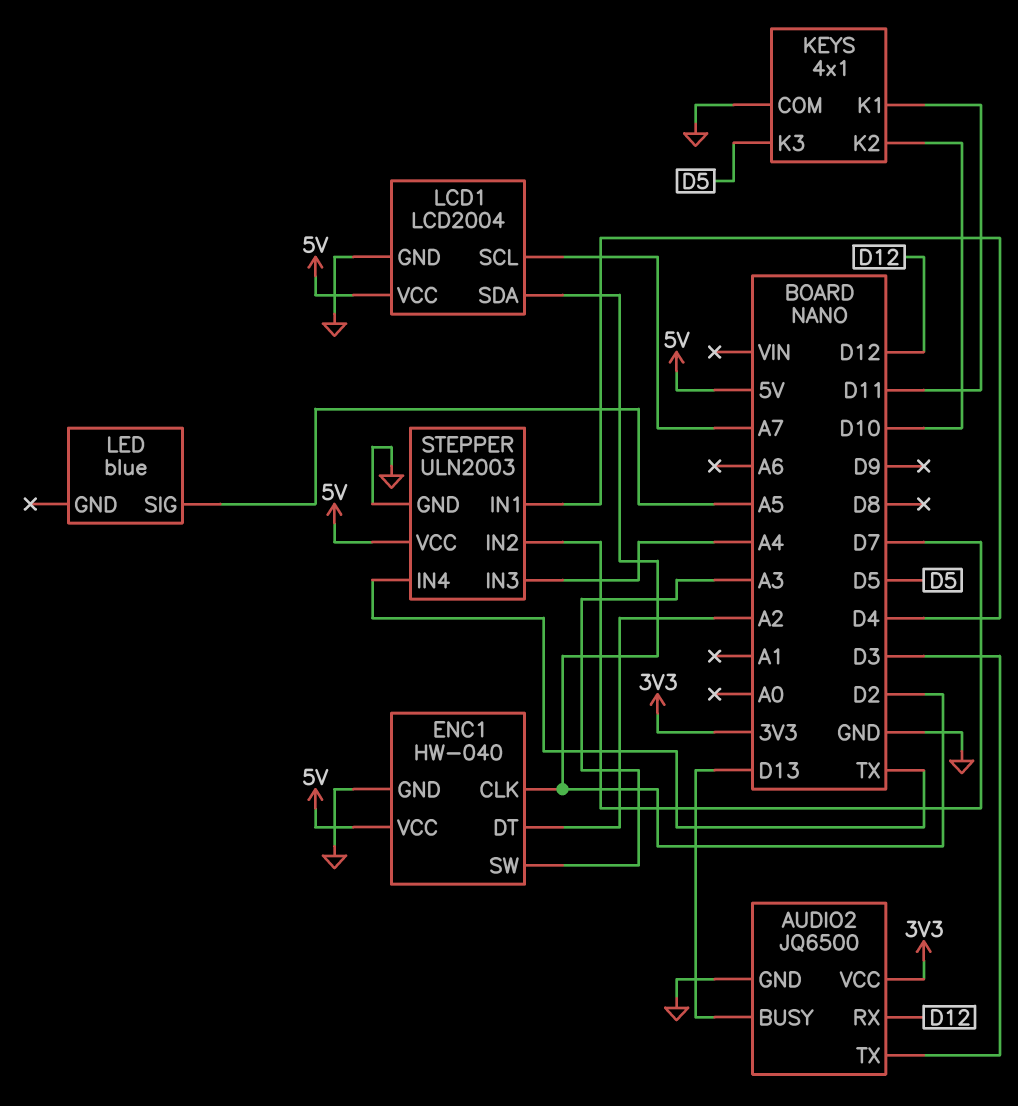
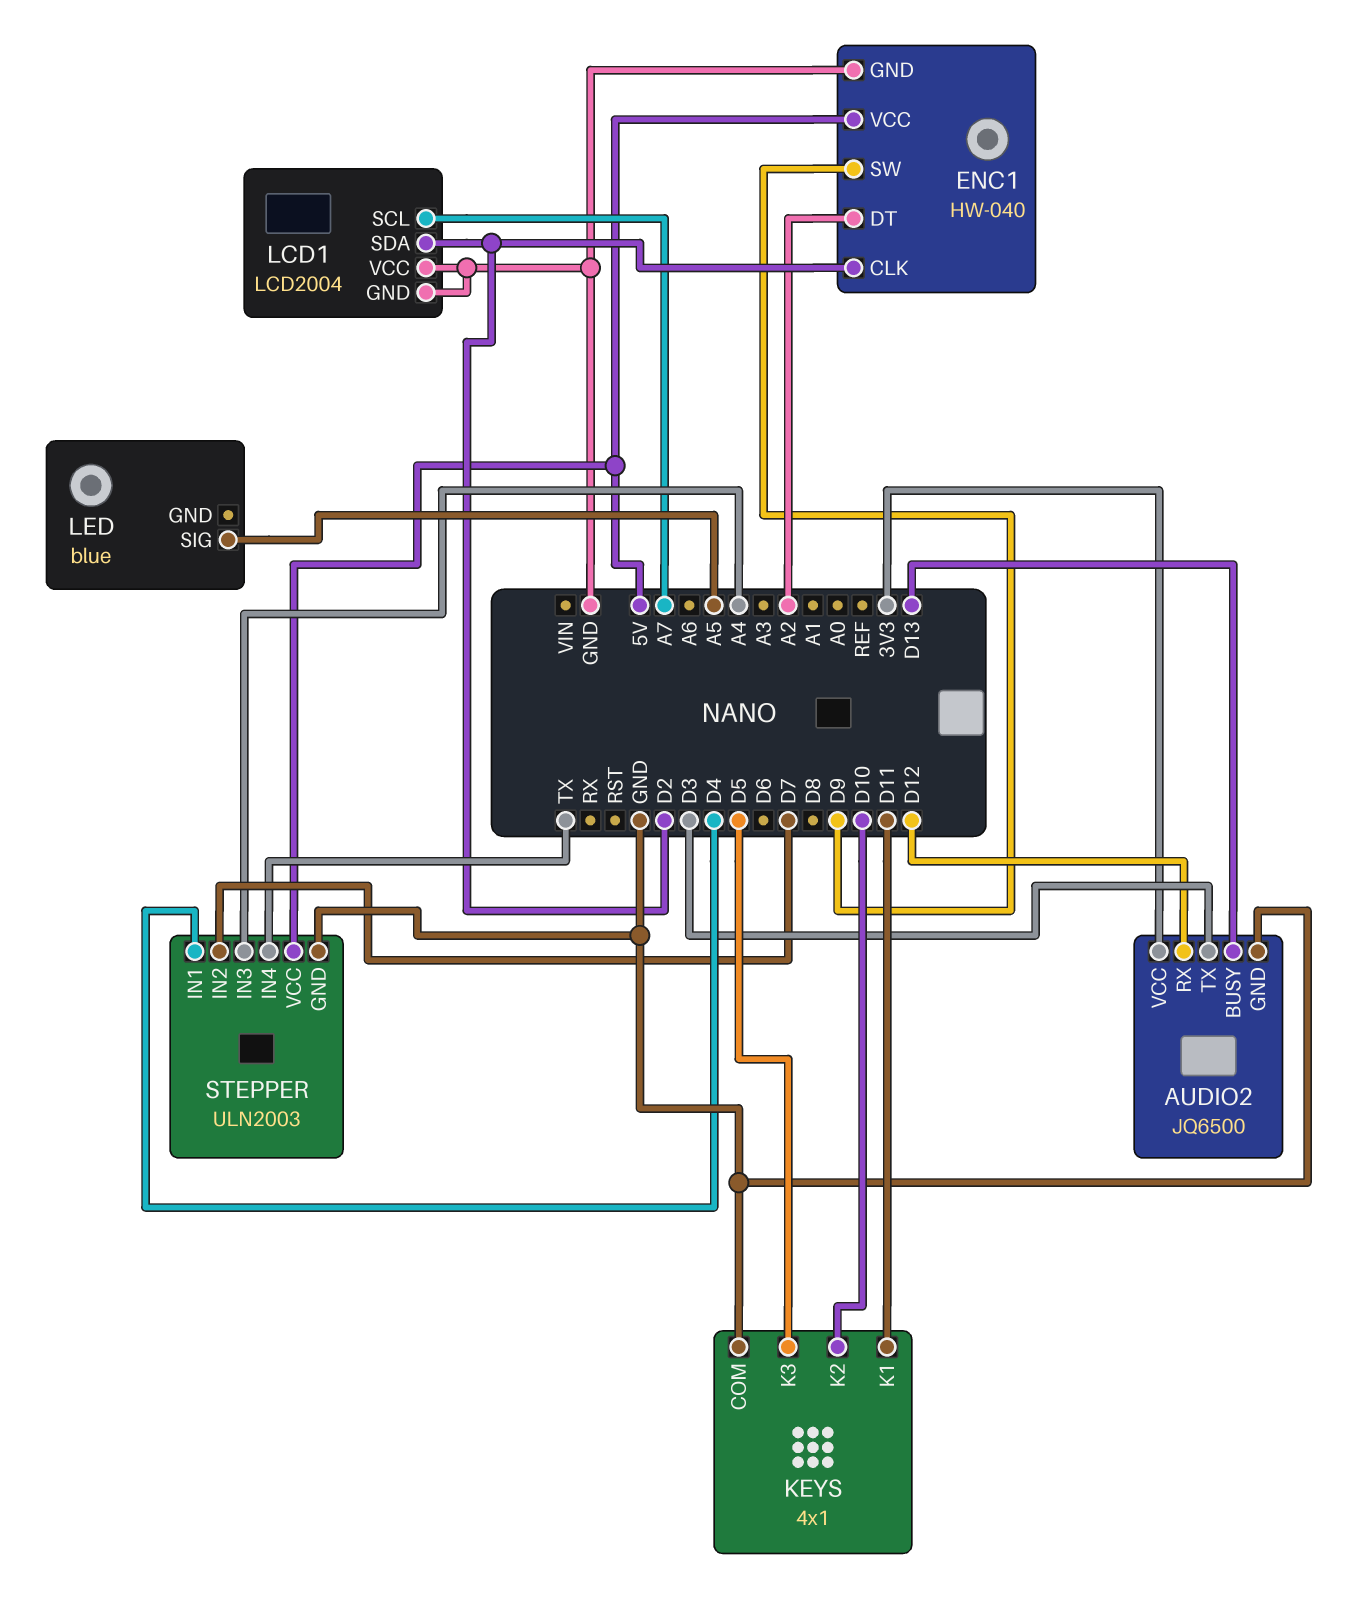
ENC1 pin SW: A3 -> D9
LCD1 pin VCC: 5V -> GND

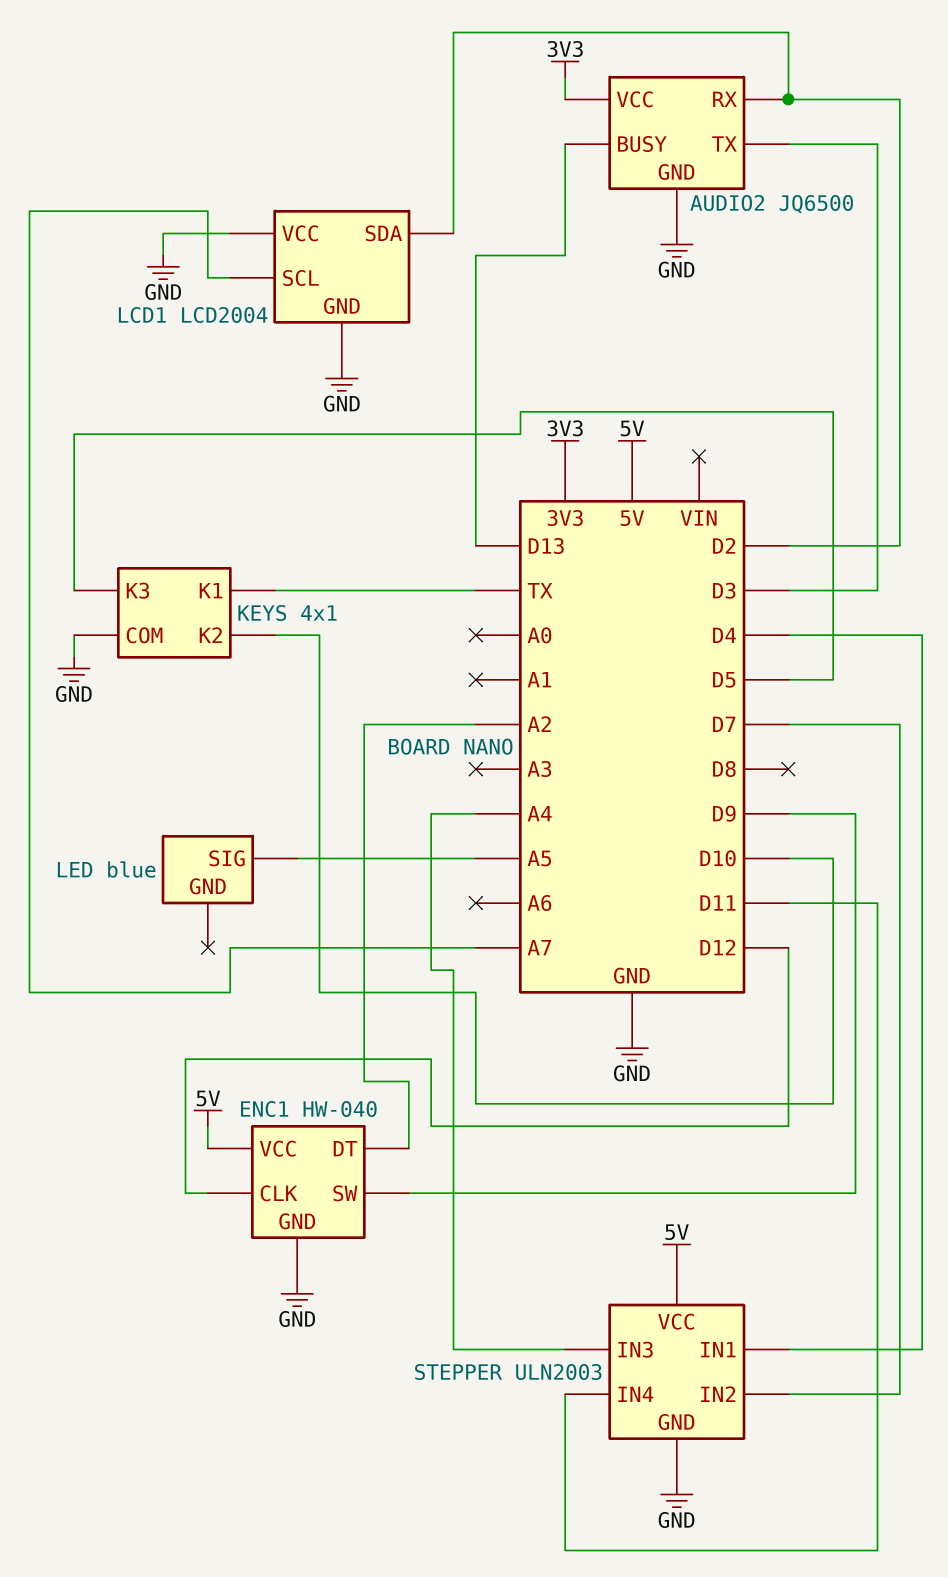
AUDIO2 pin RX: D12 -> D2
ENC1 pin CLK: D2 -> D12
KEYS pin K1: D11 -> TX
STEPPER pin IN4: TX -> D11

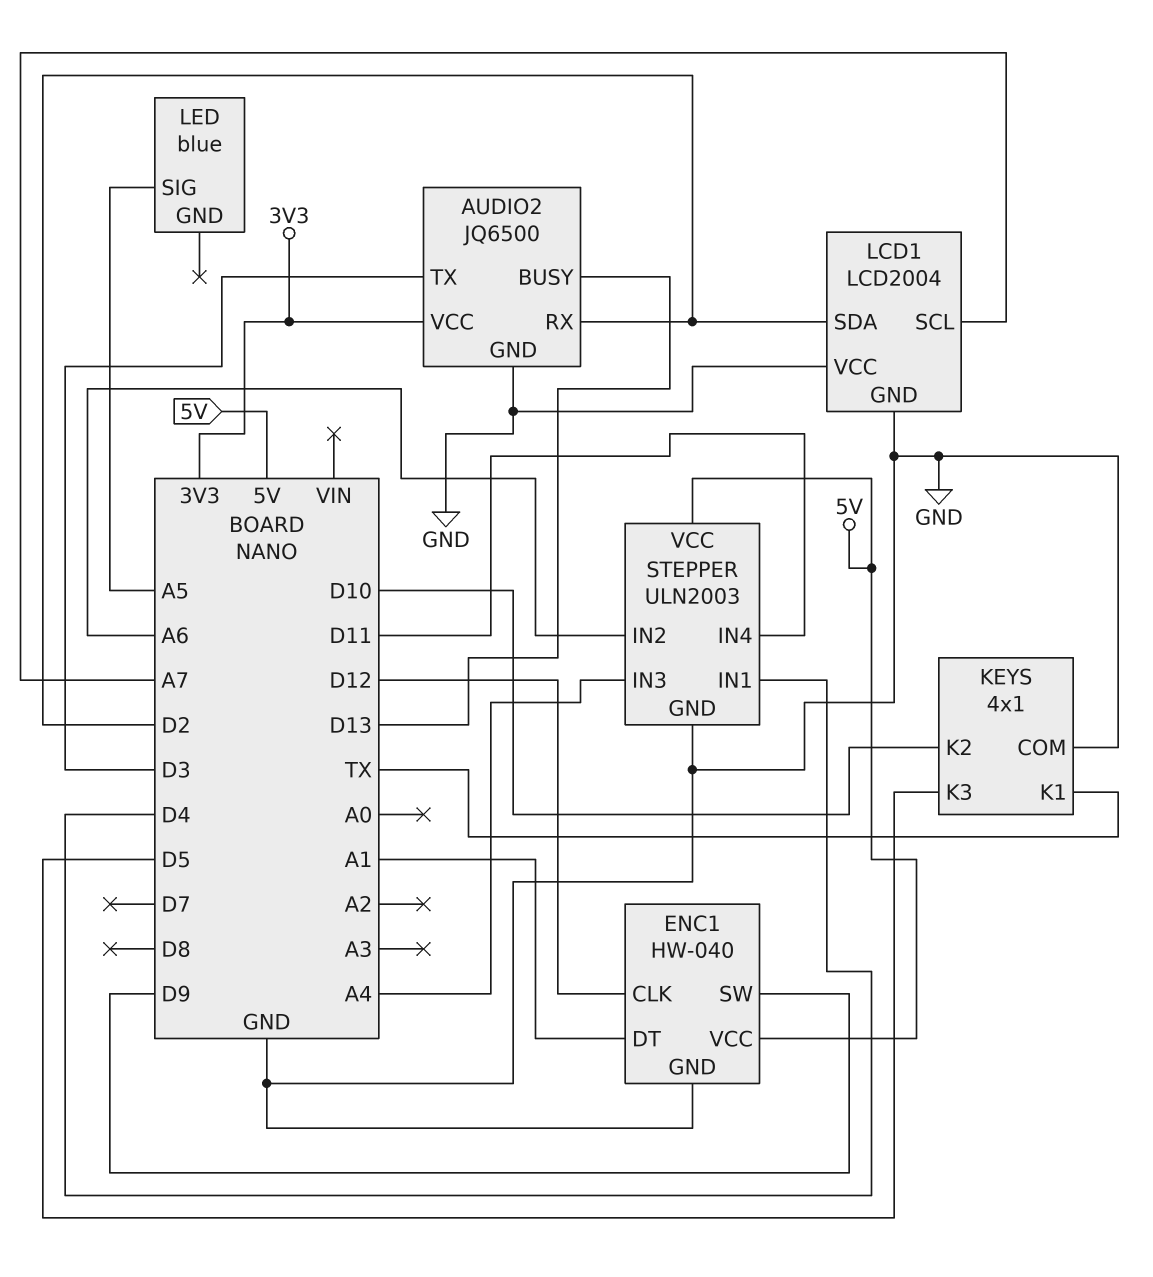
ENC1 pin DT: A2 -> A1
STEPPER pin IN2: D7 -> A6

